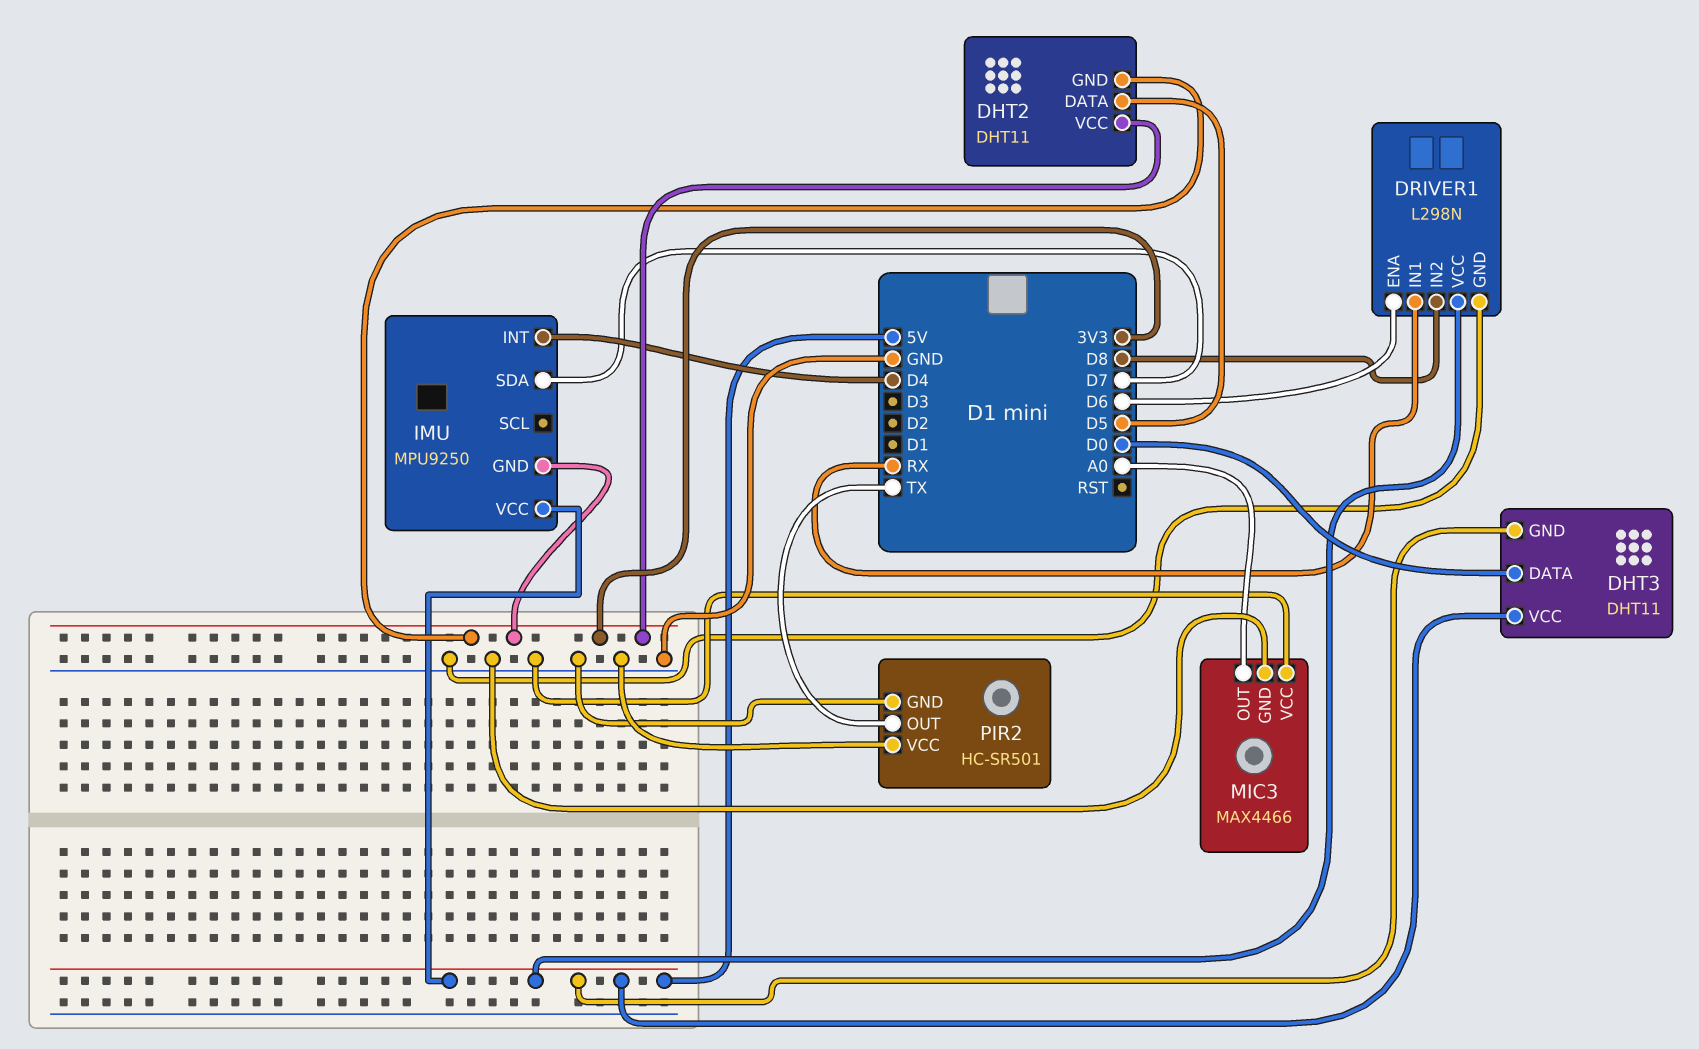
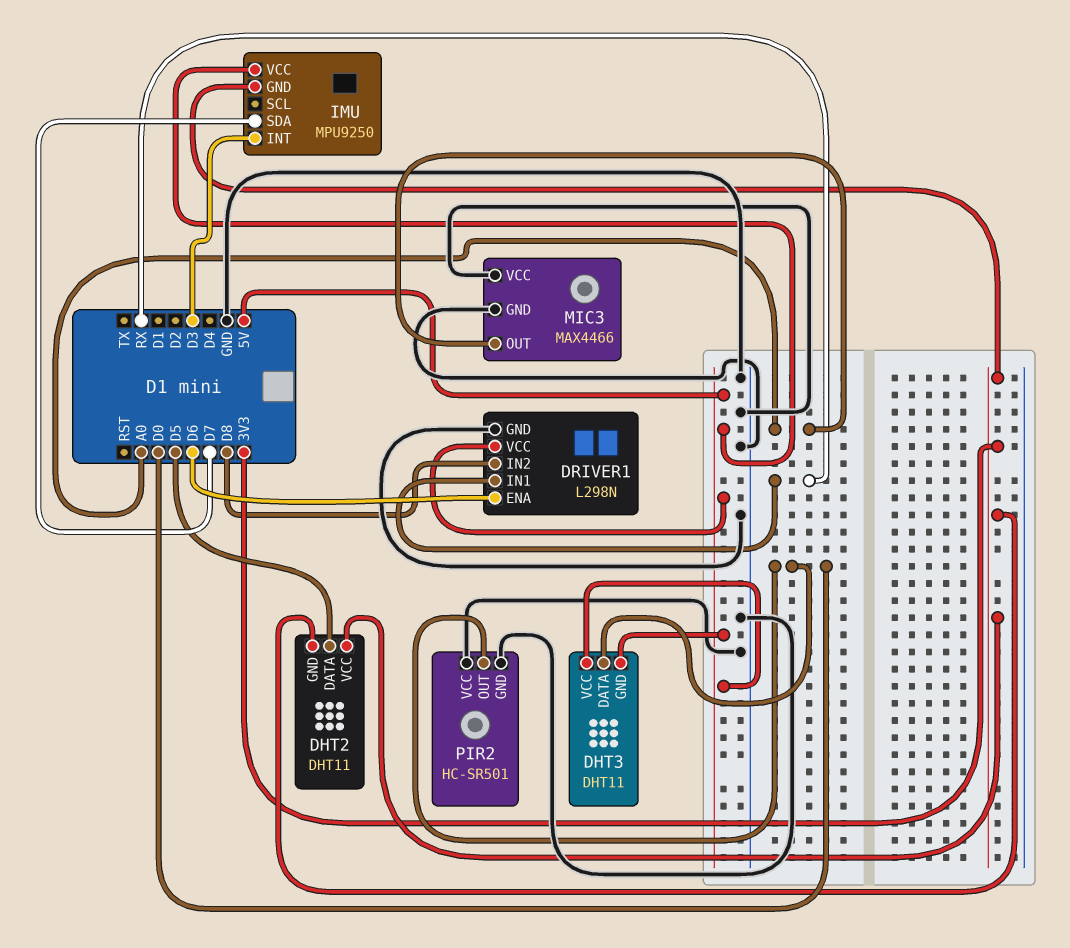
IMU pin INT: D4 -> D3
PIR2 pin OUT: TX -> D0

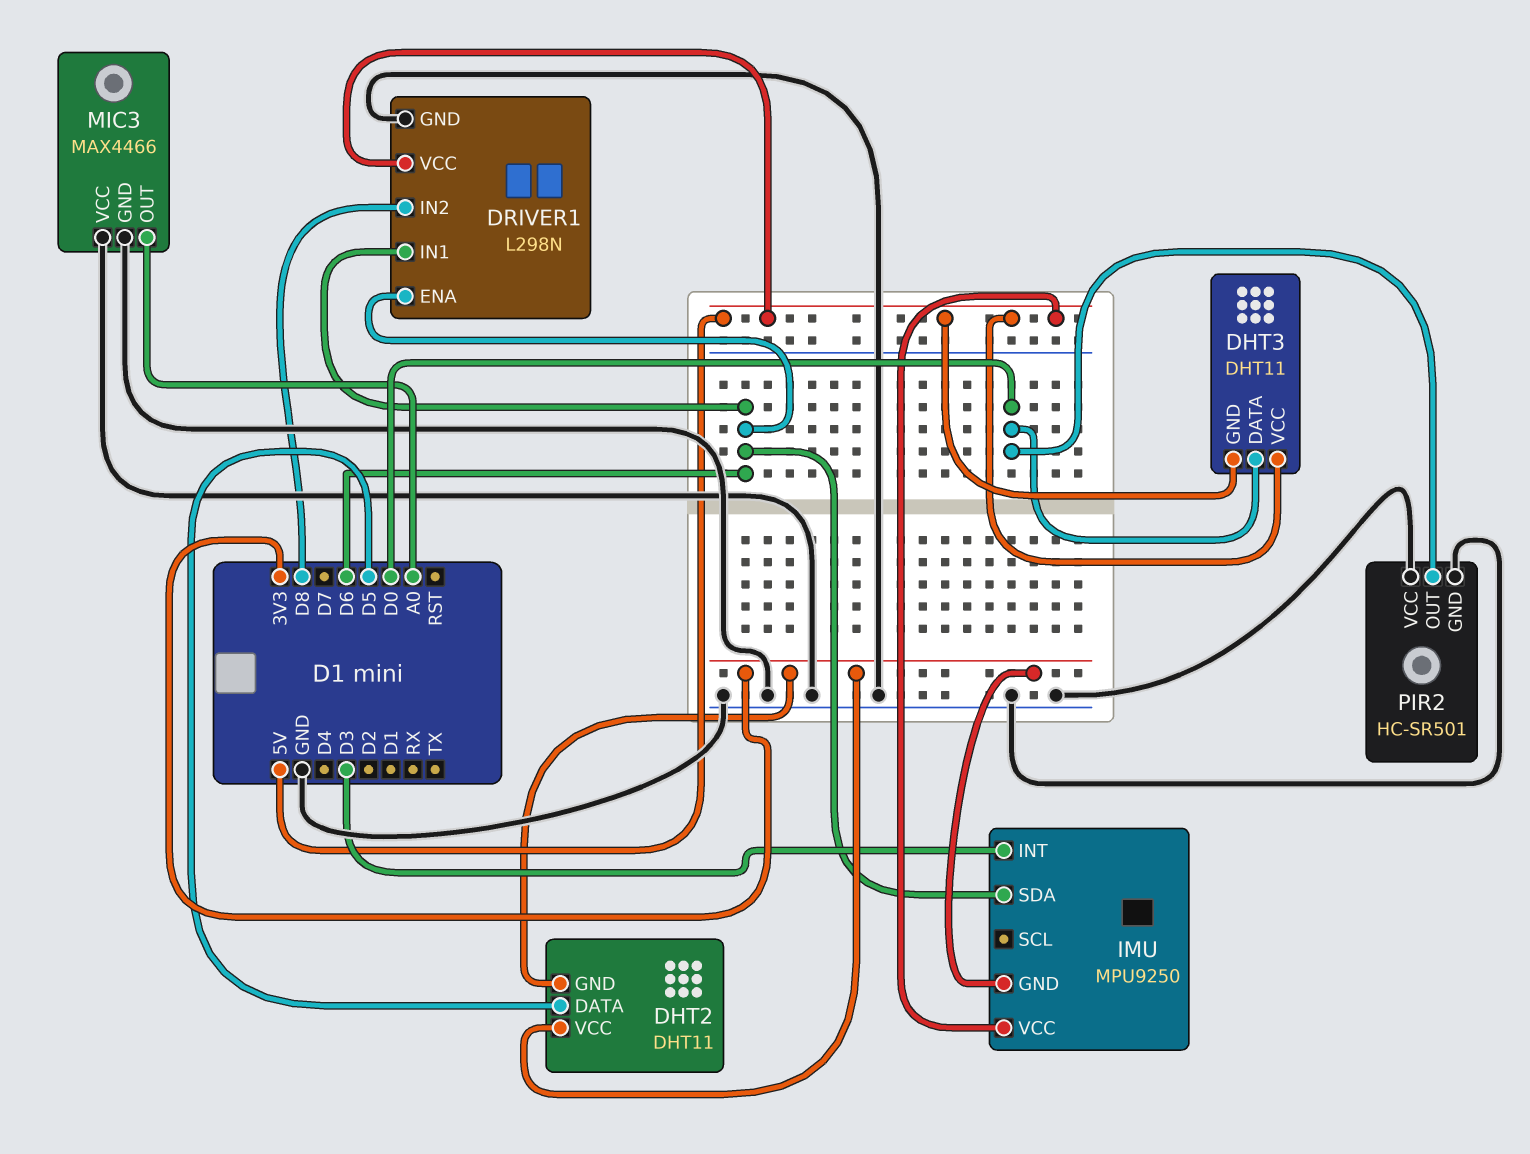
DRIVER1 pin IN1: RX -> D6
IMU pin SDA: D7 -> D6

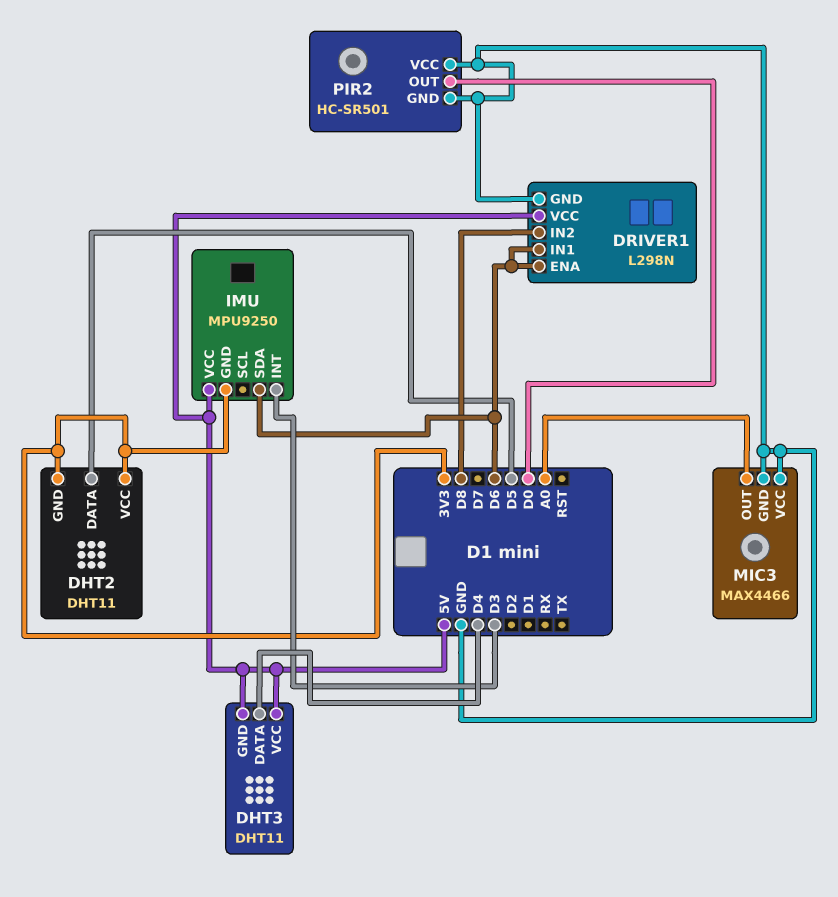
DHT3 pin DATA: D0 -> D4

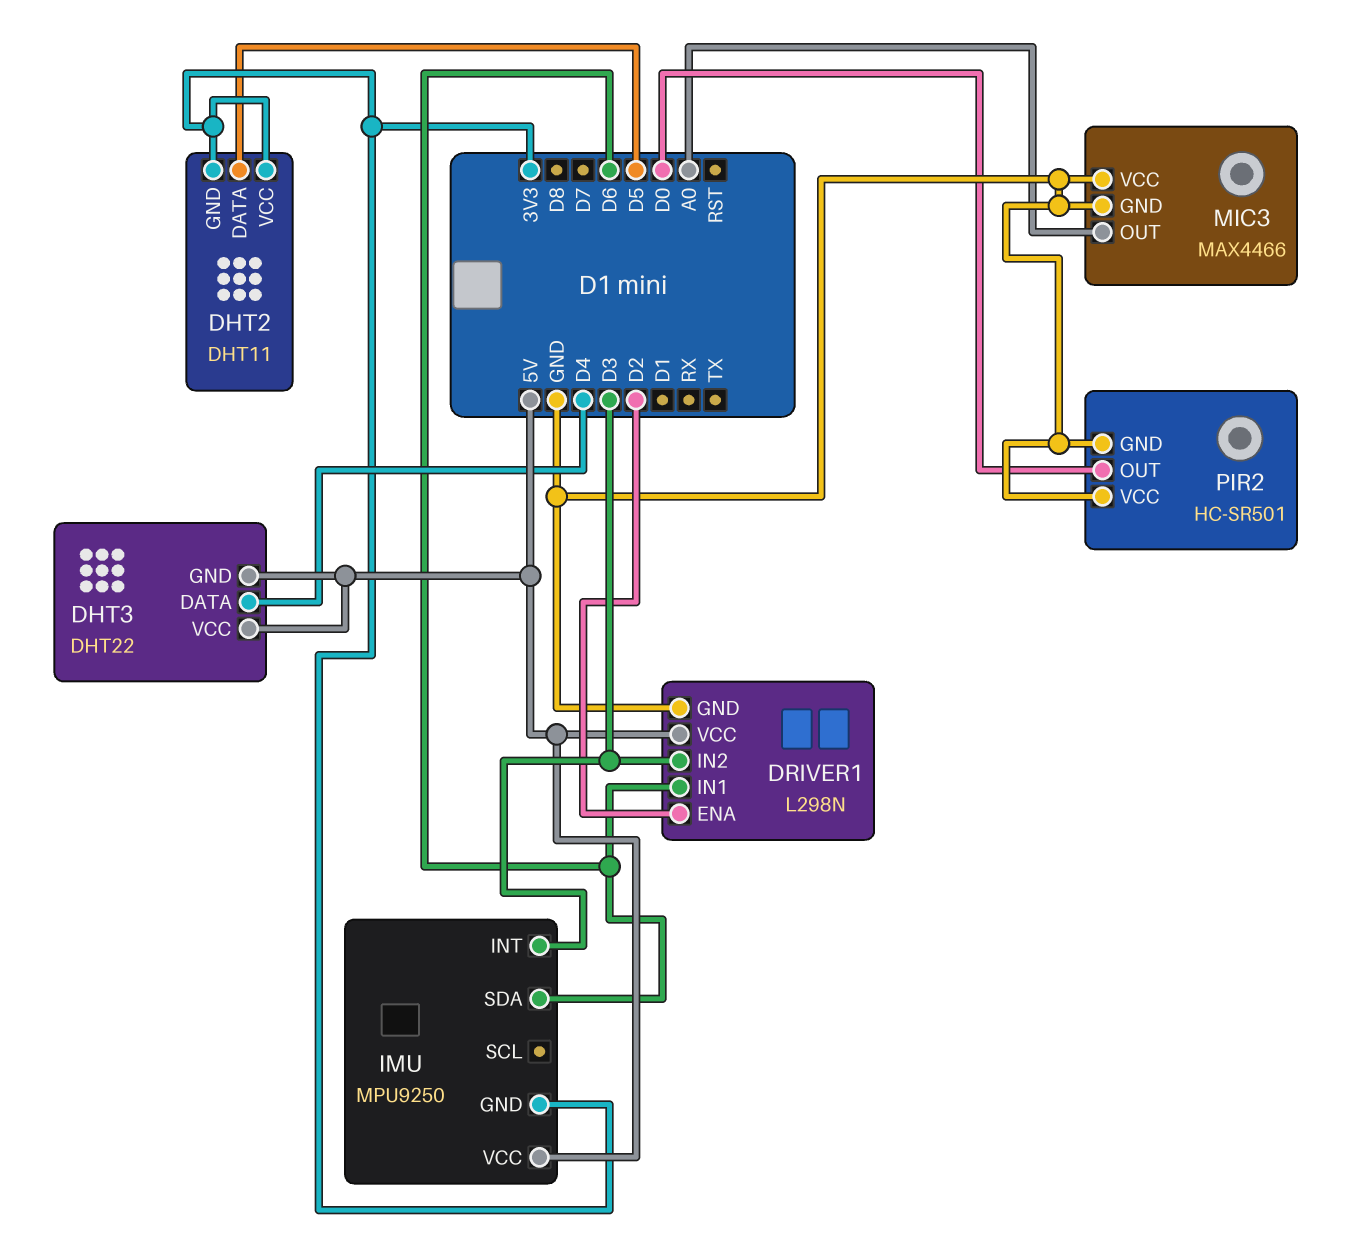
DHT3: DHT11 -> DHT22
DRIVER1 pin ENA: D6 -> D2
DRIVER1 pin IN2: D8 -> D3

